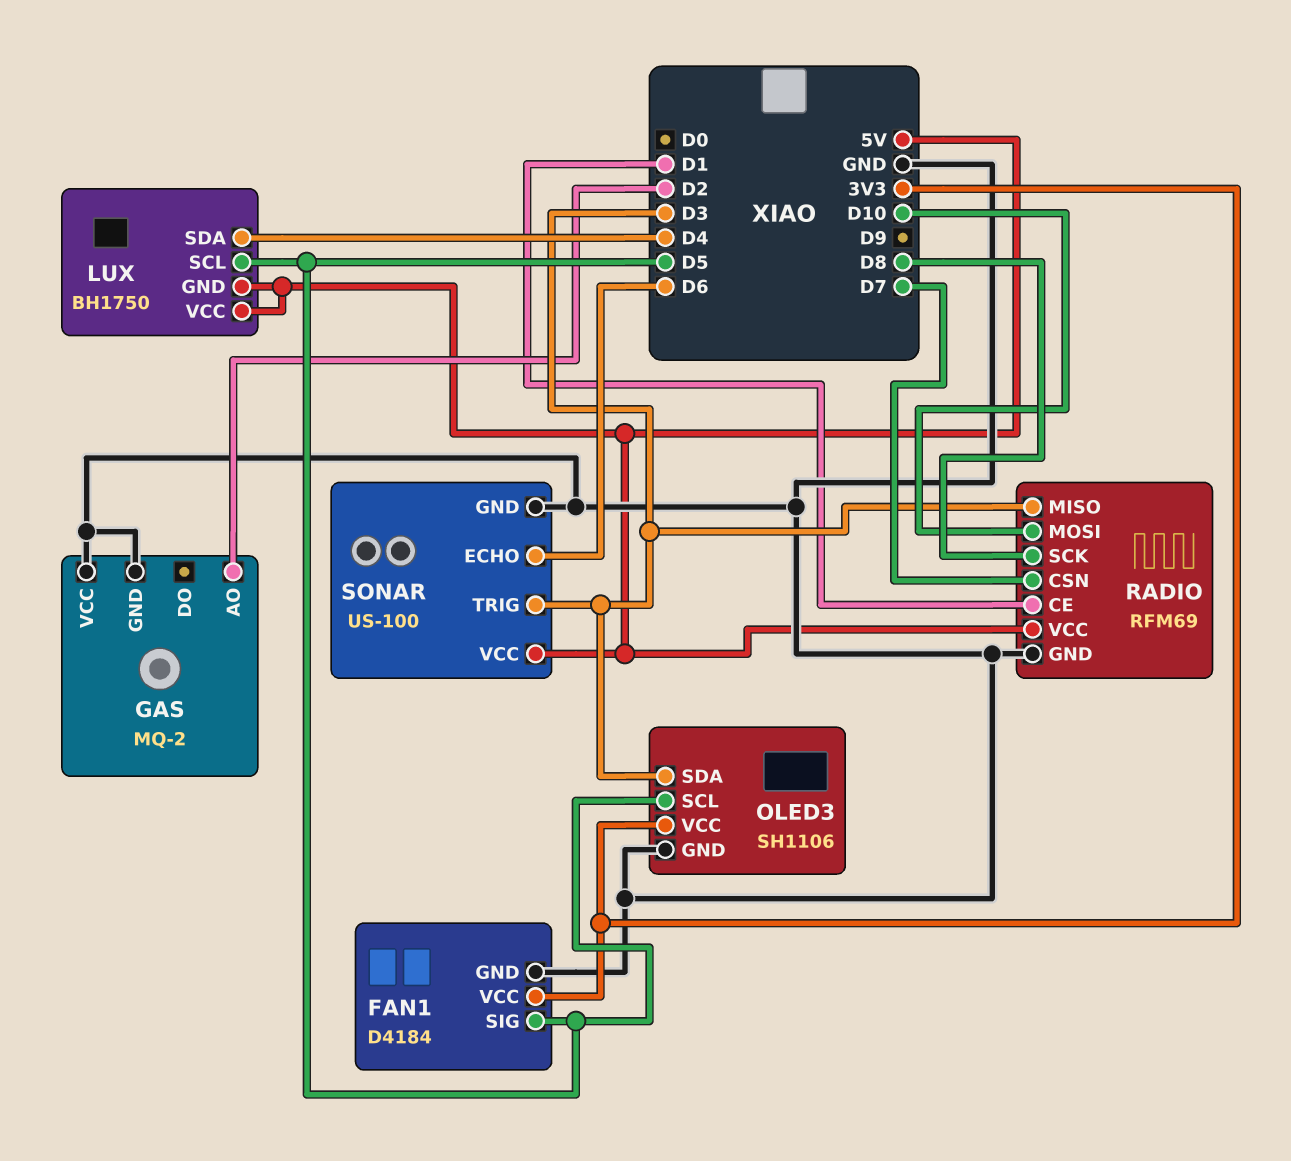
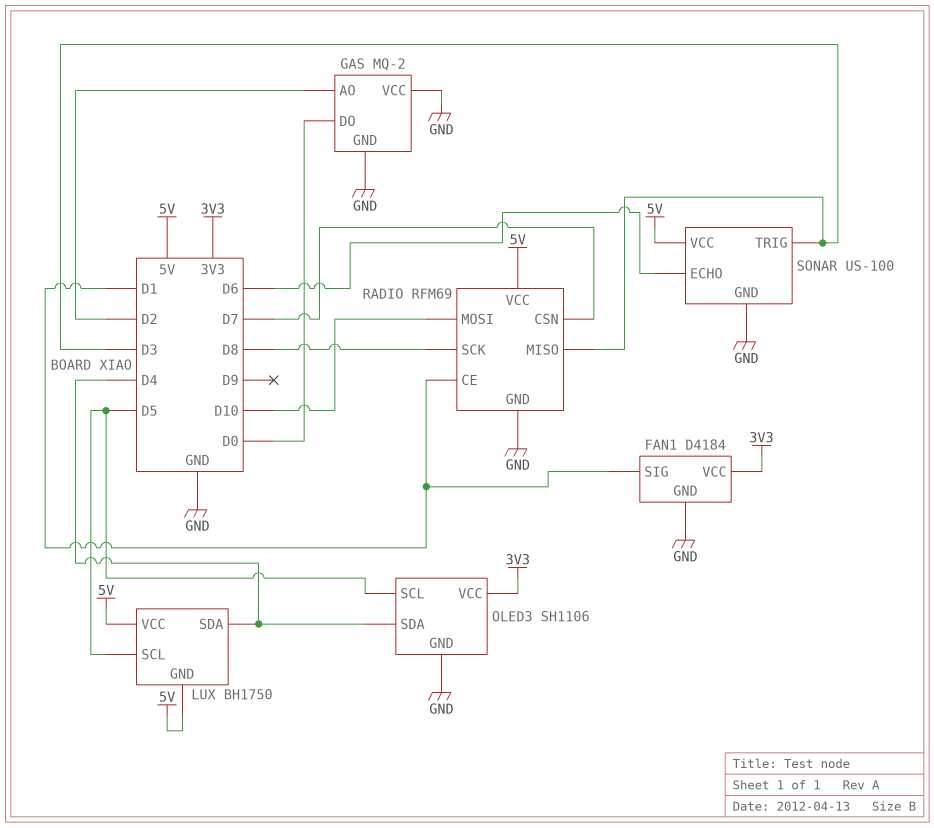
FAN1 pin SIG: D5 -> D1
GAS pin DO: none -> D0
OLED3 pin SDA: D3 -> D4

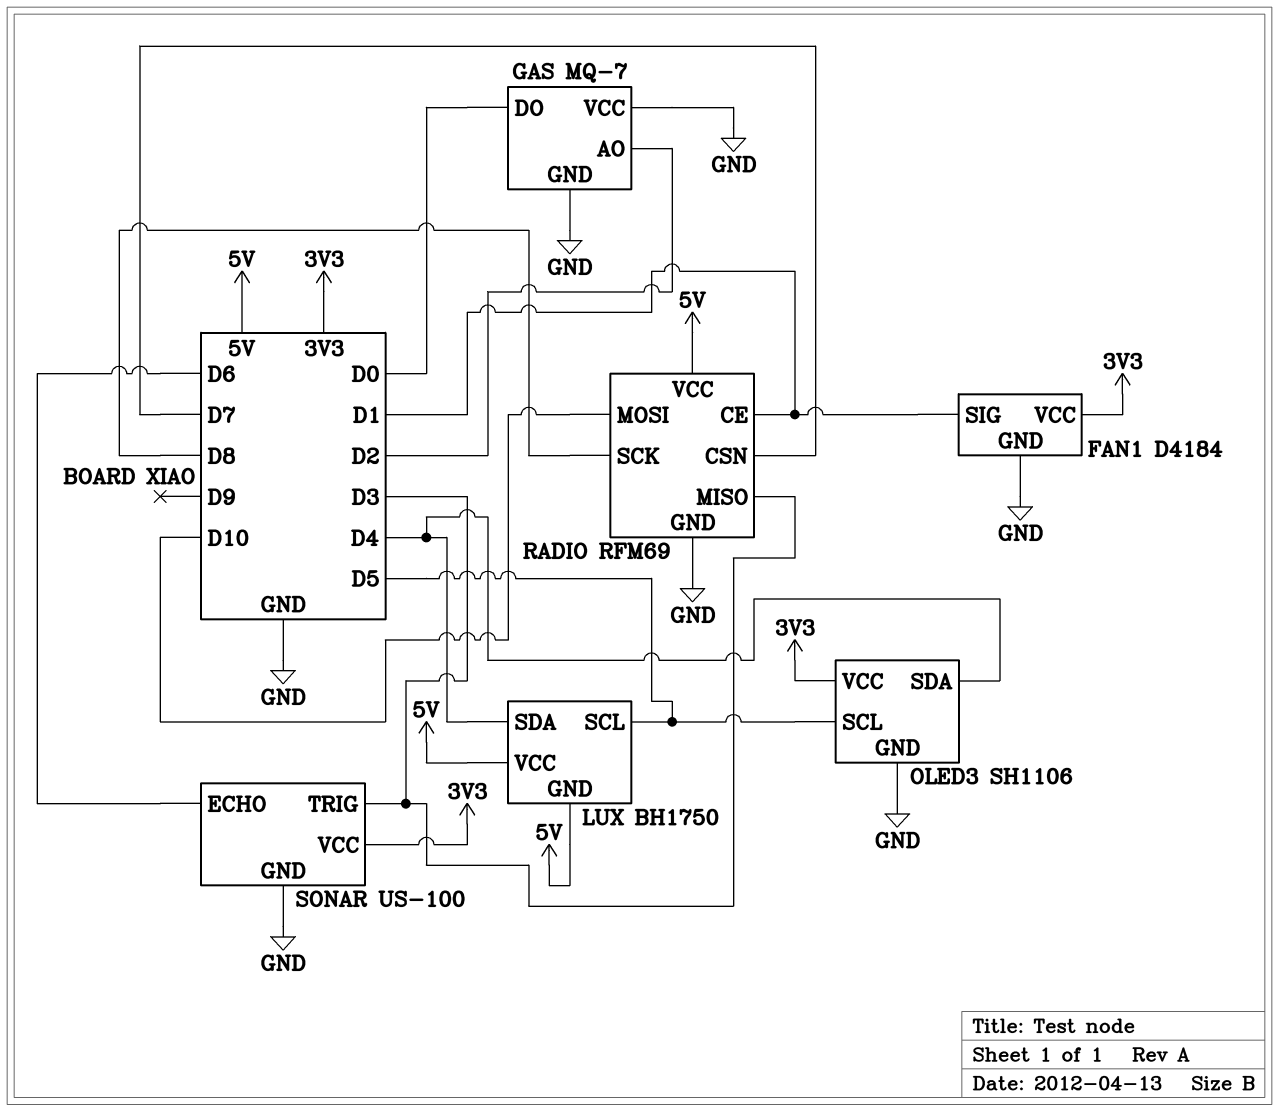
GAS: MQ-2 -> MQ-7
SONAR pin VCC: 5V -> 3V3

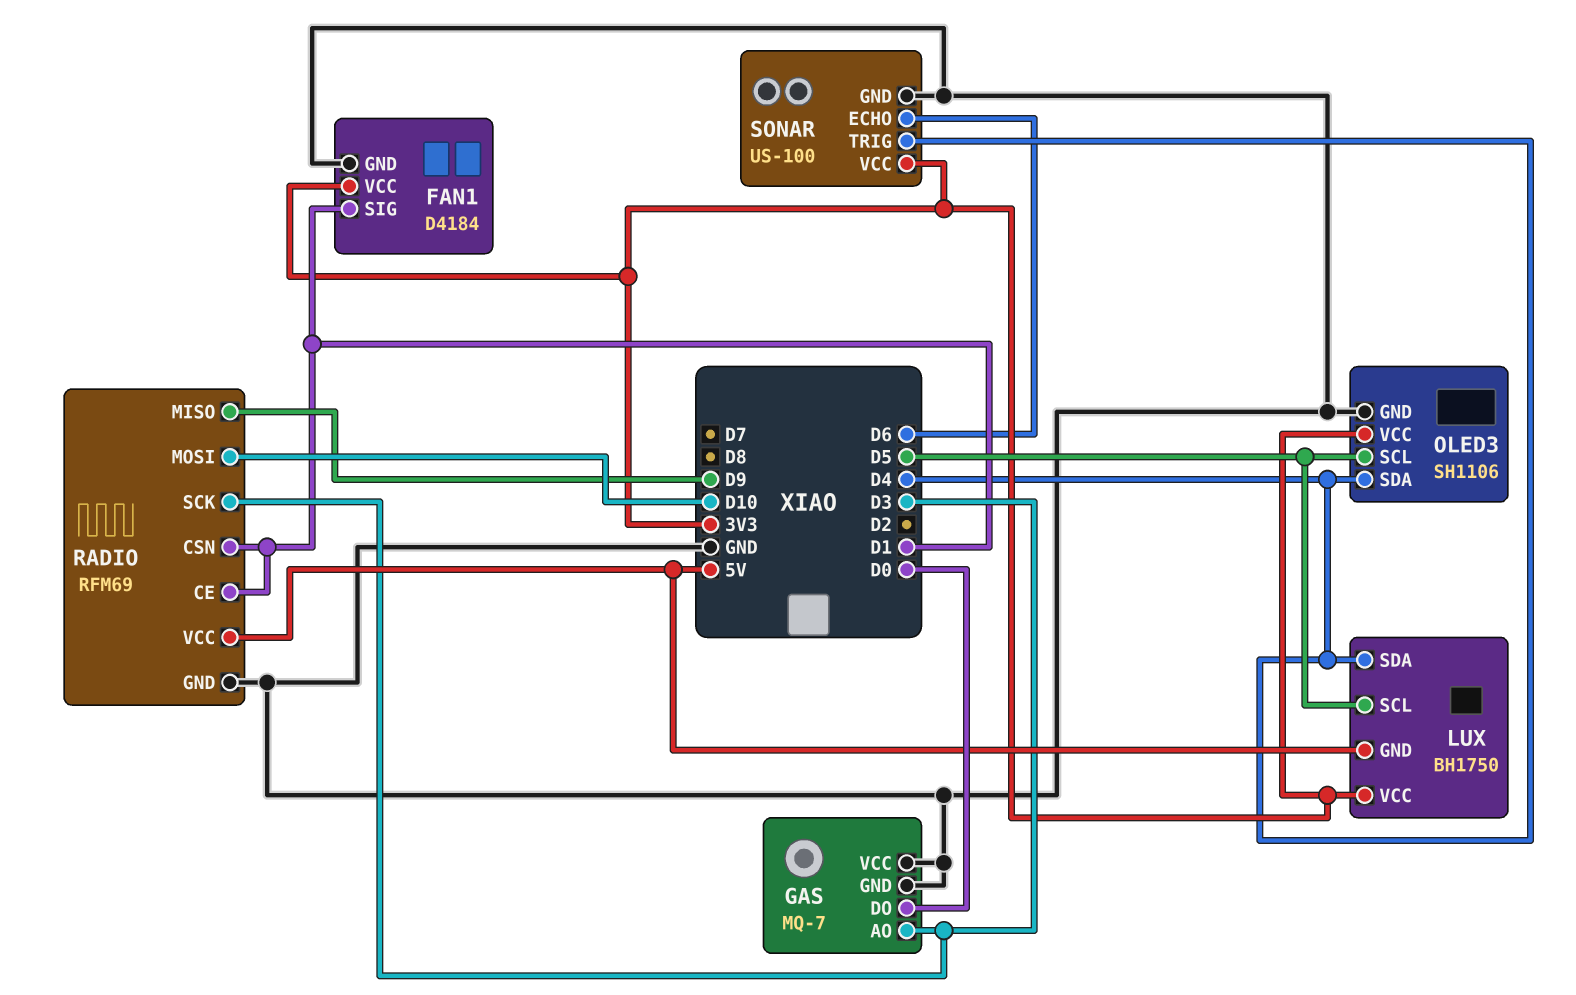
GAS pin AO: D2 -> D3
LUX pin VCC: 5V -> 3V3
RADIO pin CSN: D7 -> D1
RADIO pin MISO: D3 -> D9
RADIO pin SCK: D8 -> D3
SONAR pin TRIG: D3 -> D4

